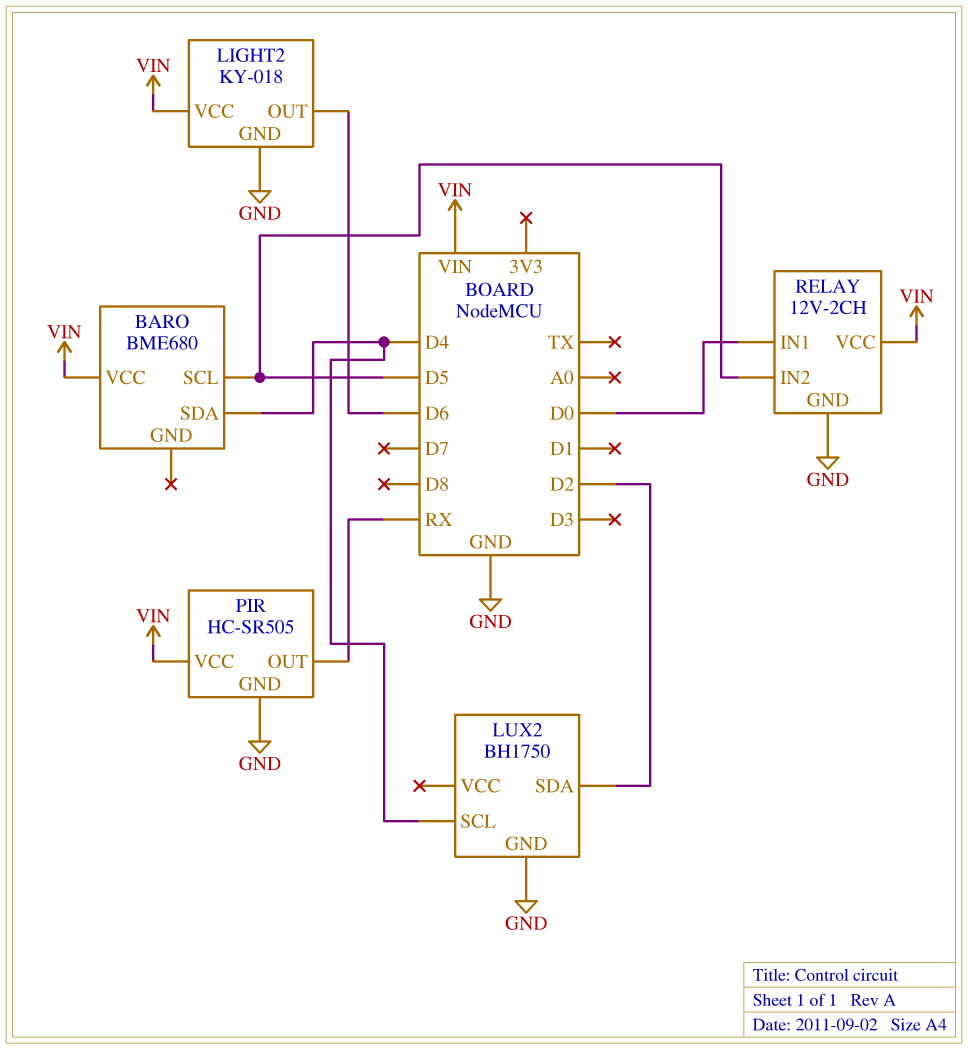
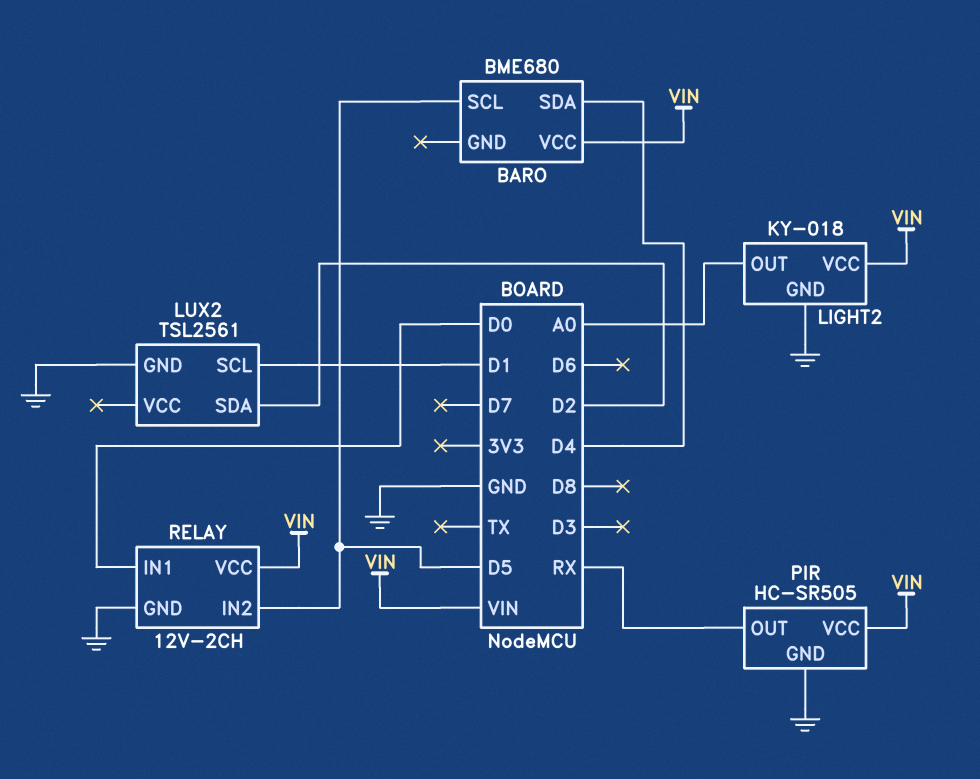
LIGHT2 pin OUT: D6 -> A0
LUX2: BH1750 -> TSL2561
LUX2 pin SCL: D4 -> D1

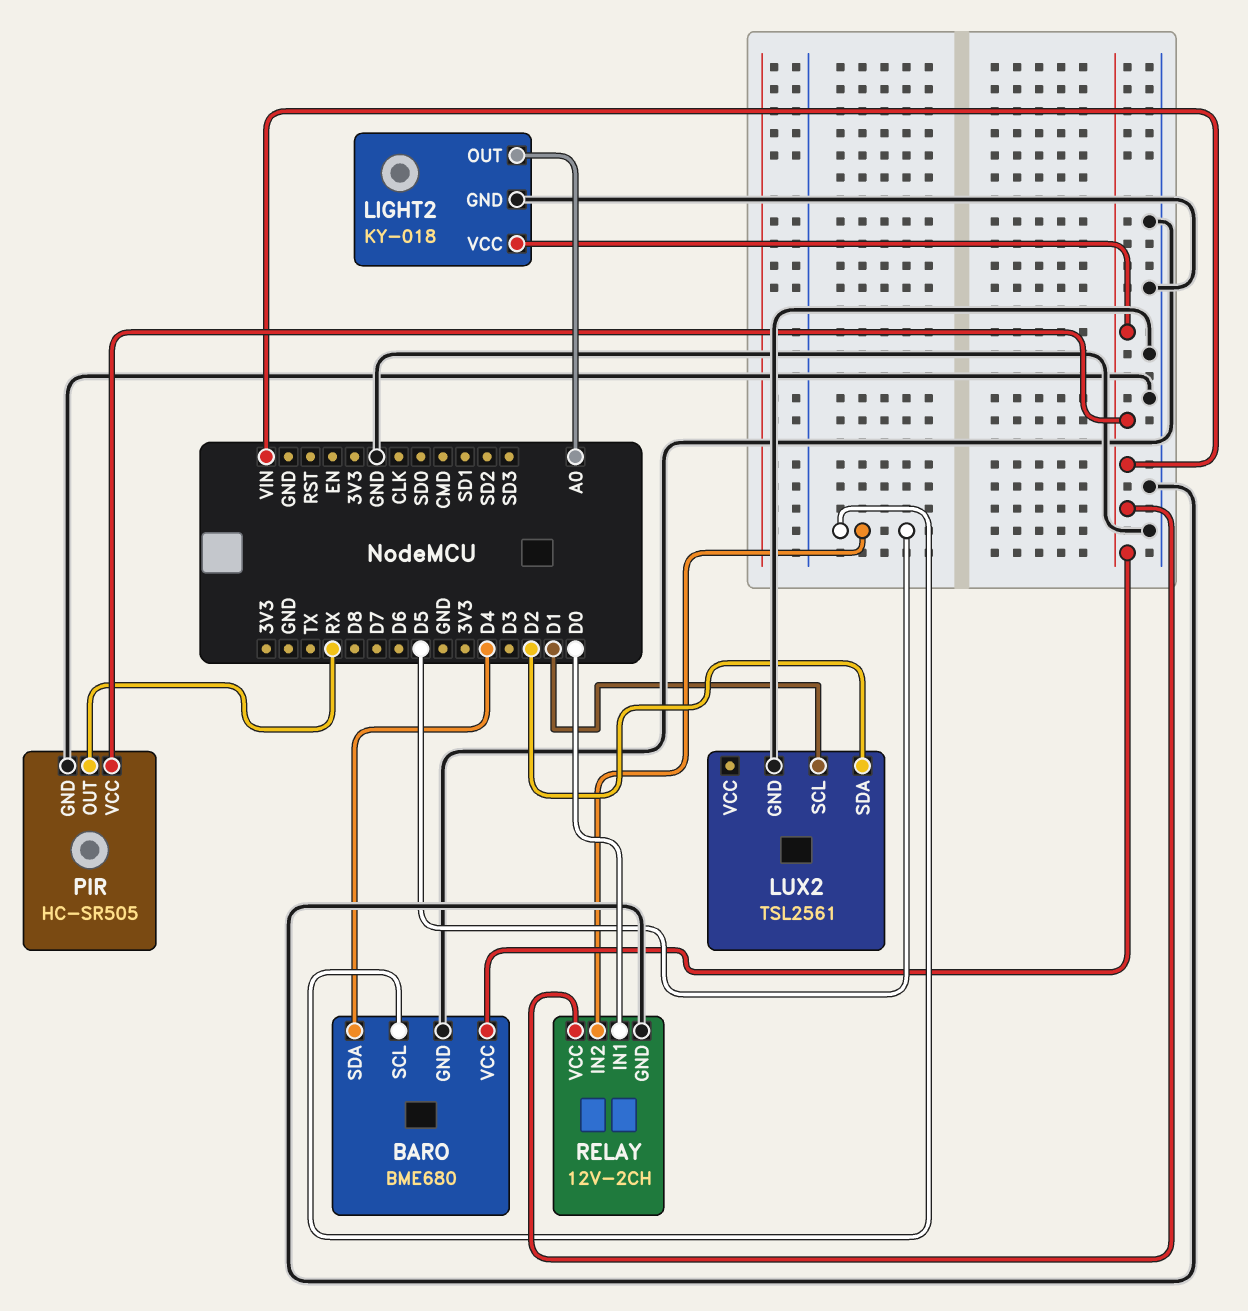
BARO pin GND: none -> GND

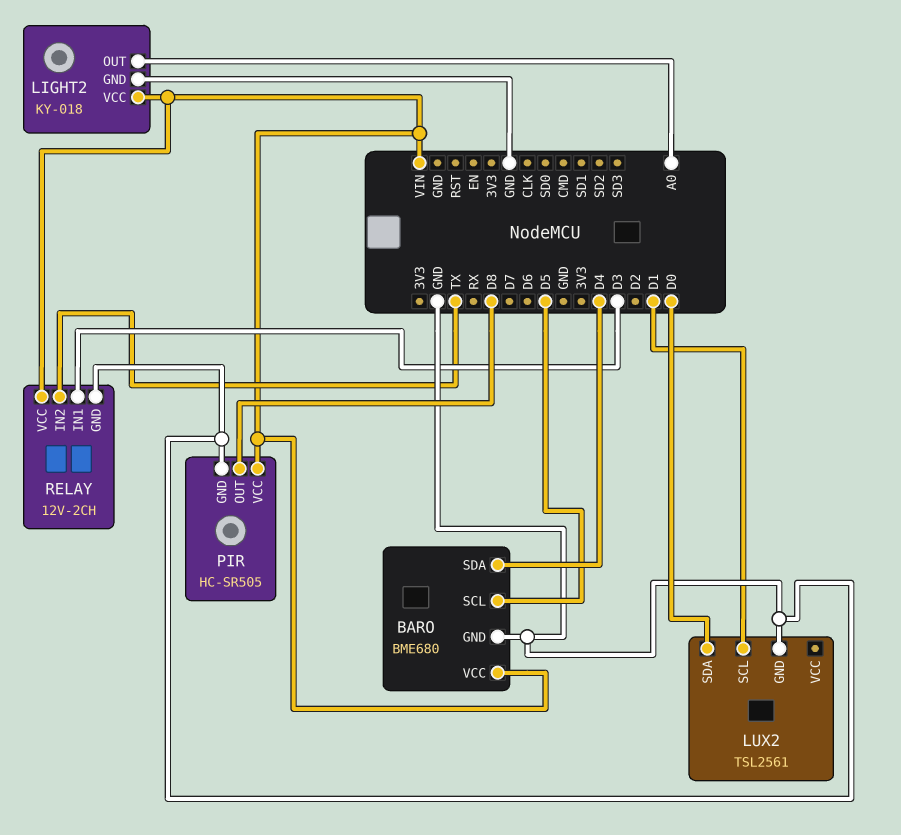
LUX2 pin SDA: D2 -> D0
PIR pin OUT: RX -> D8
RELAY pin IN1: D0 -> D3
RELAY pin IN2: D5 -> TX

